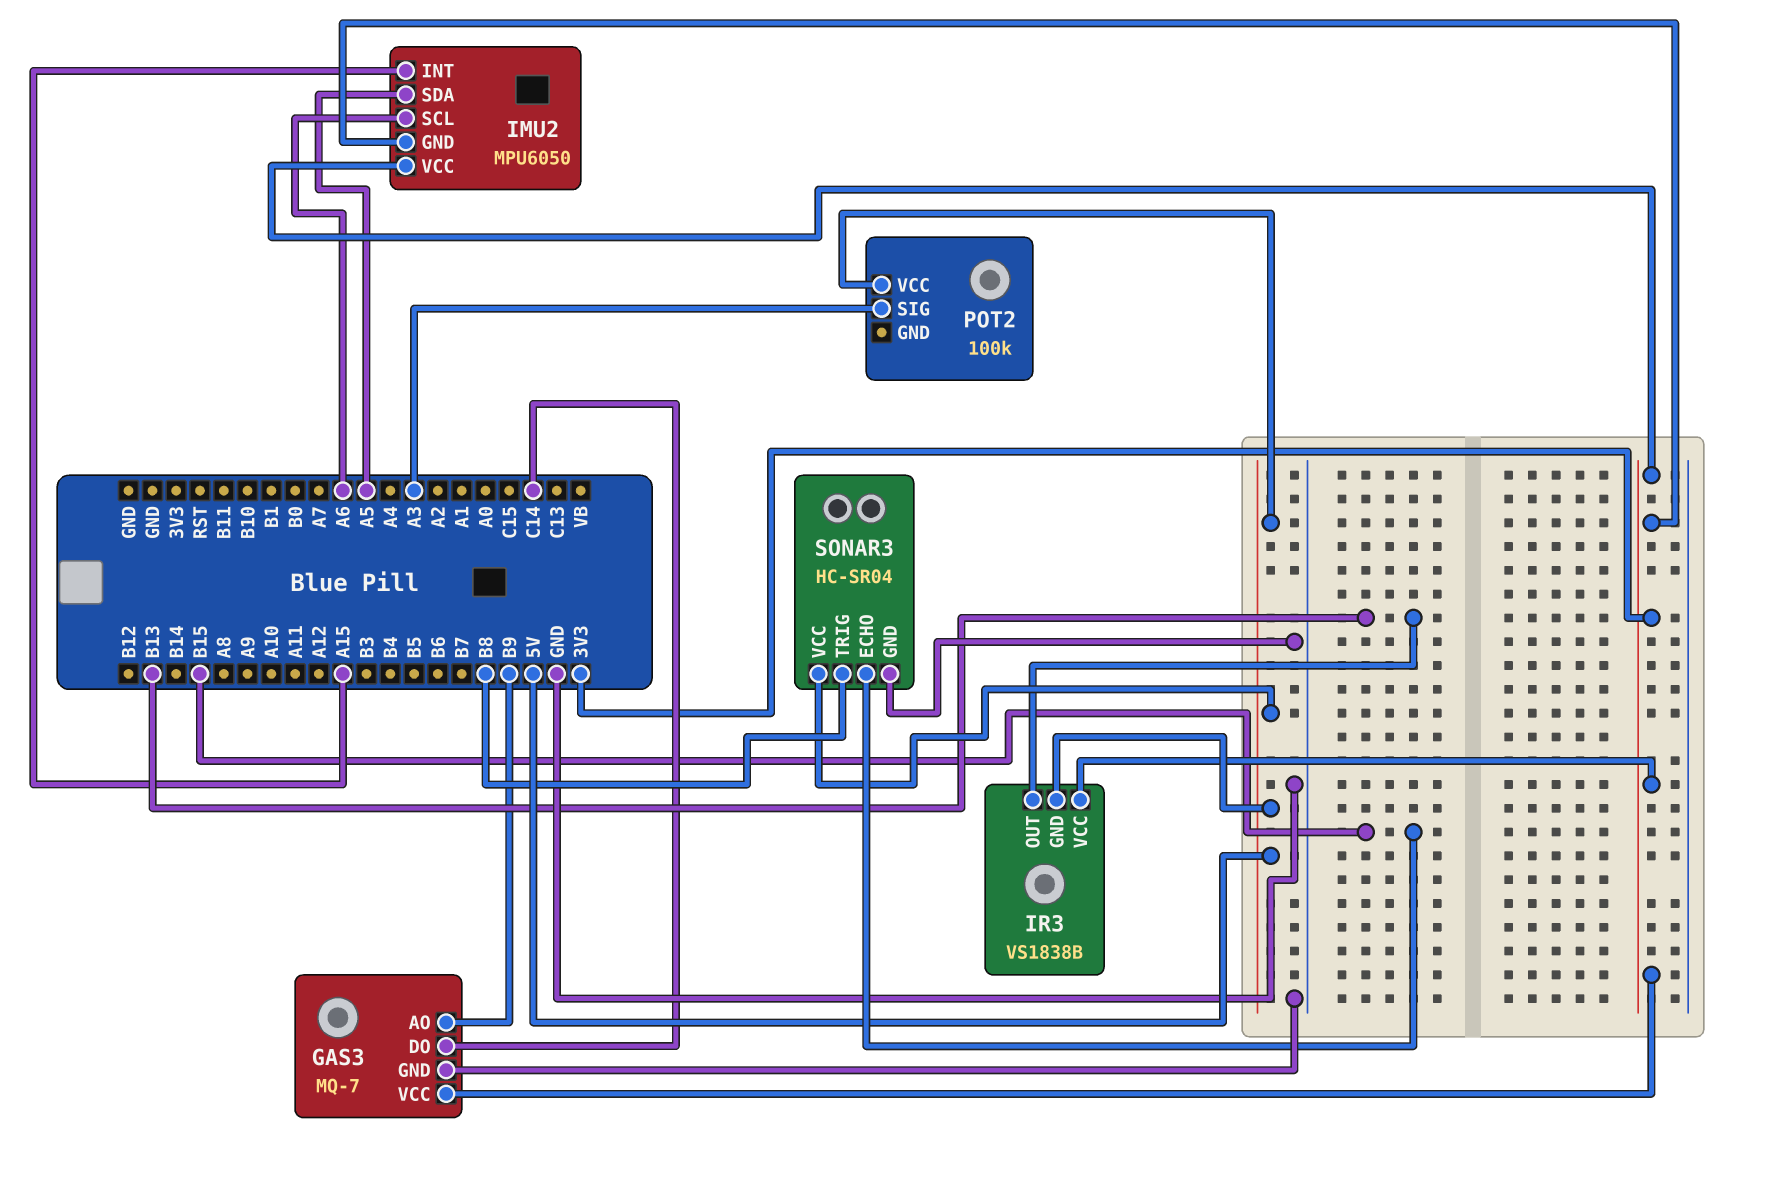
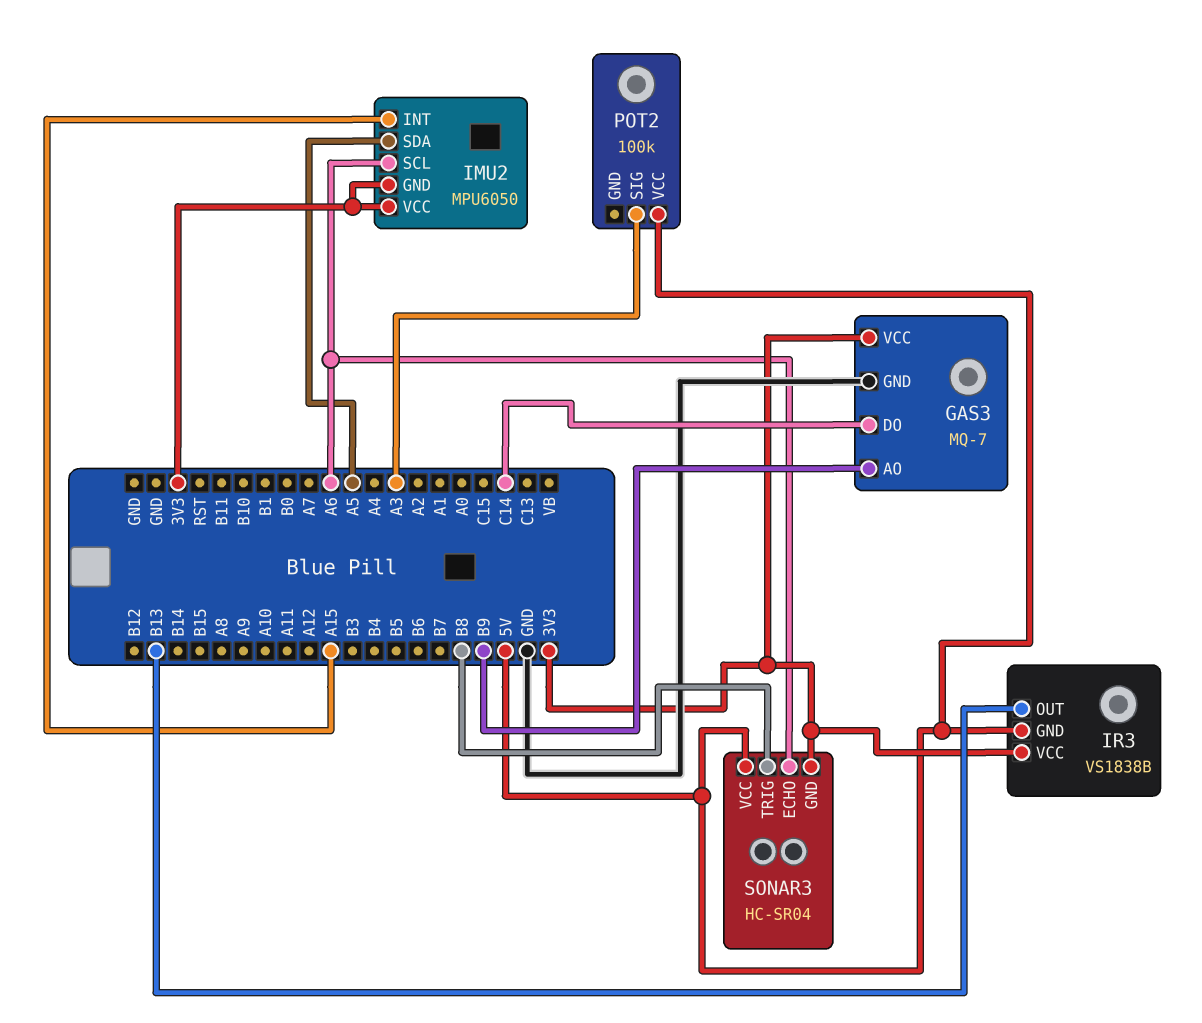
SONAR3 pin ECHO: B15 -> A6
SONAR3 pin GND: GND -> 3V3

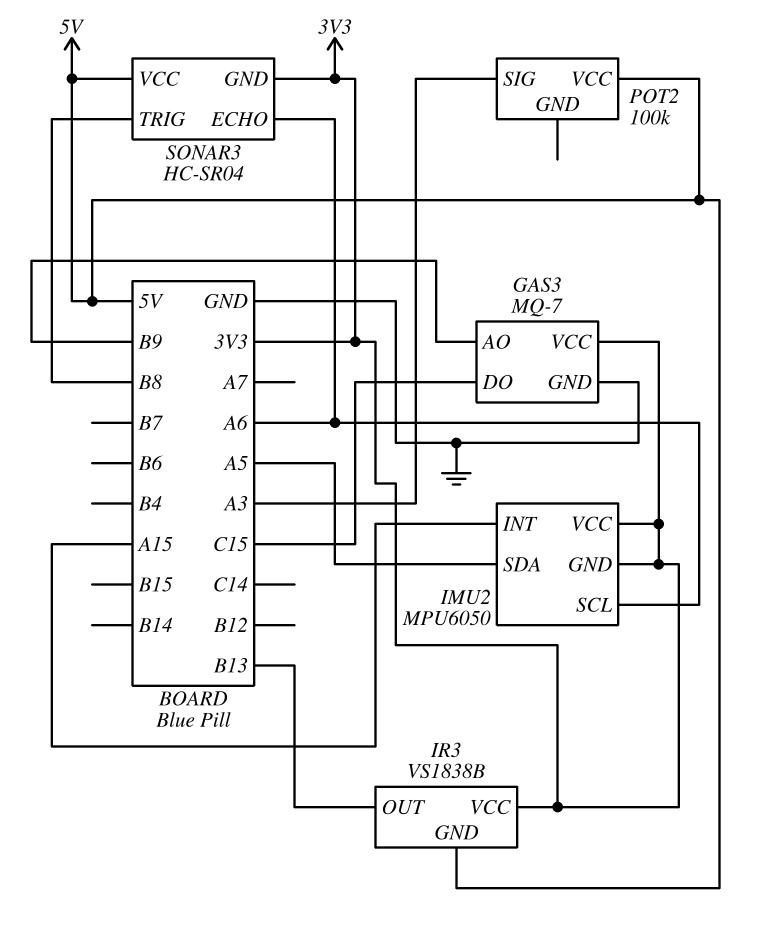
GAS3 pin DO: C14 -> C15

